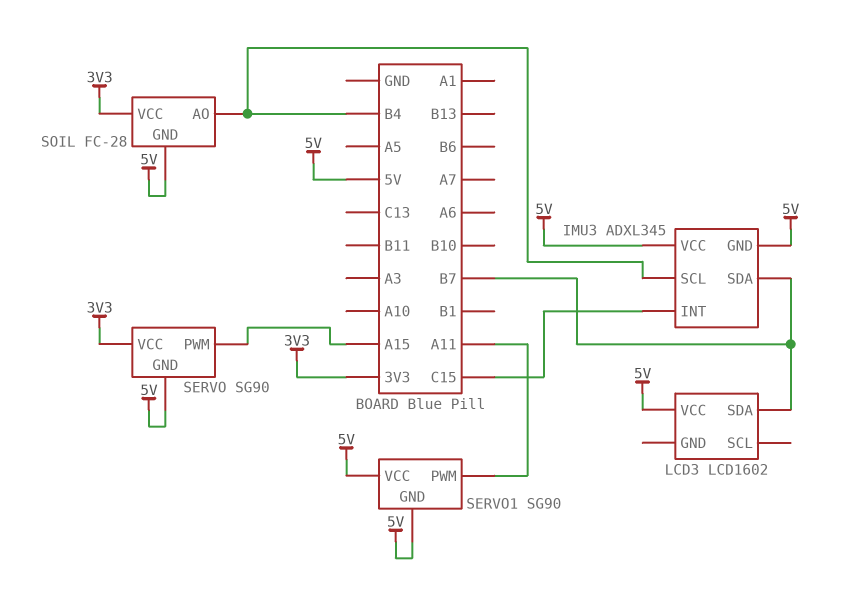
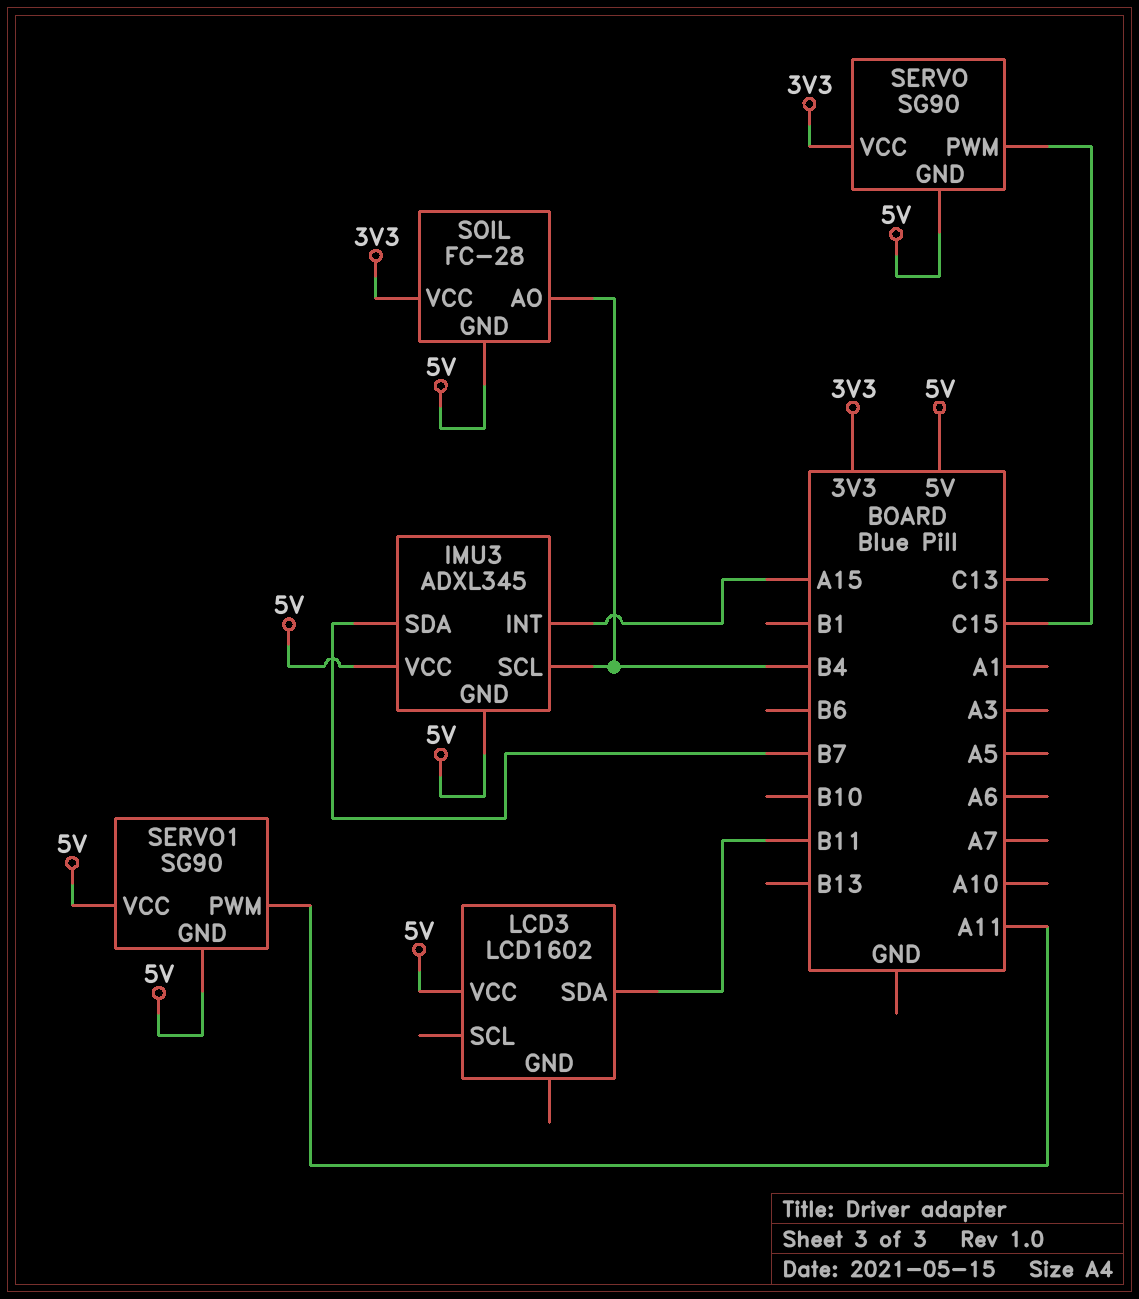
IMU3 pin INT: C15 -> A15
LCD3 pin SDA: B7 -> B11
SERVO pin PWM: A15 -> C15

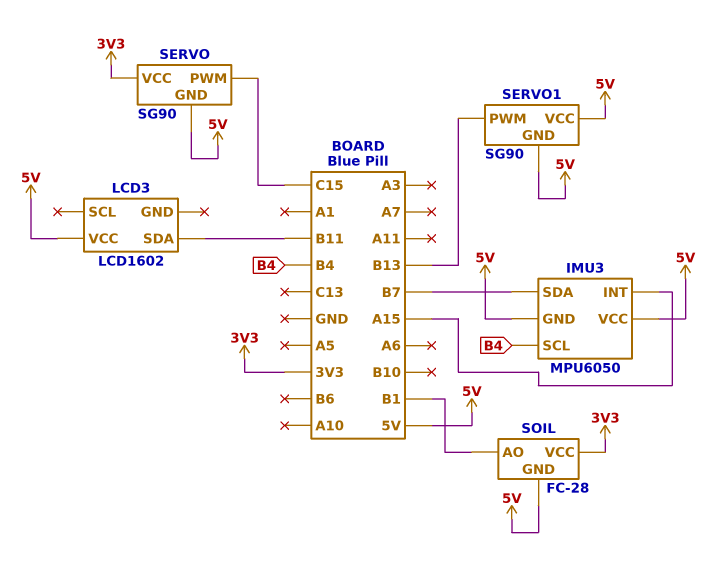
IMU3: ADXL345 -> MPU6050
SERVO1 pin PWM: A11 -> B13
SOIL pin AO: B4 -> B1

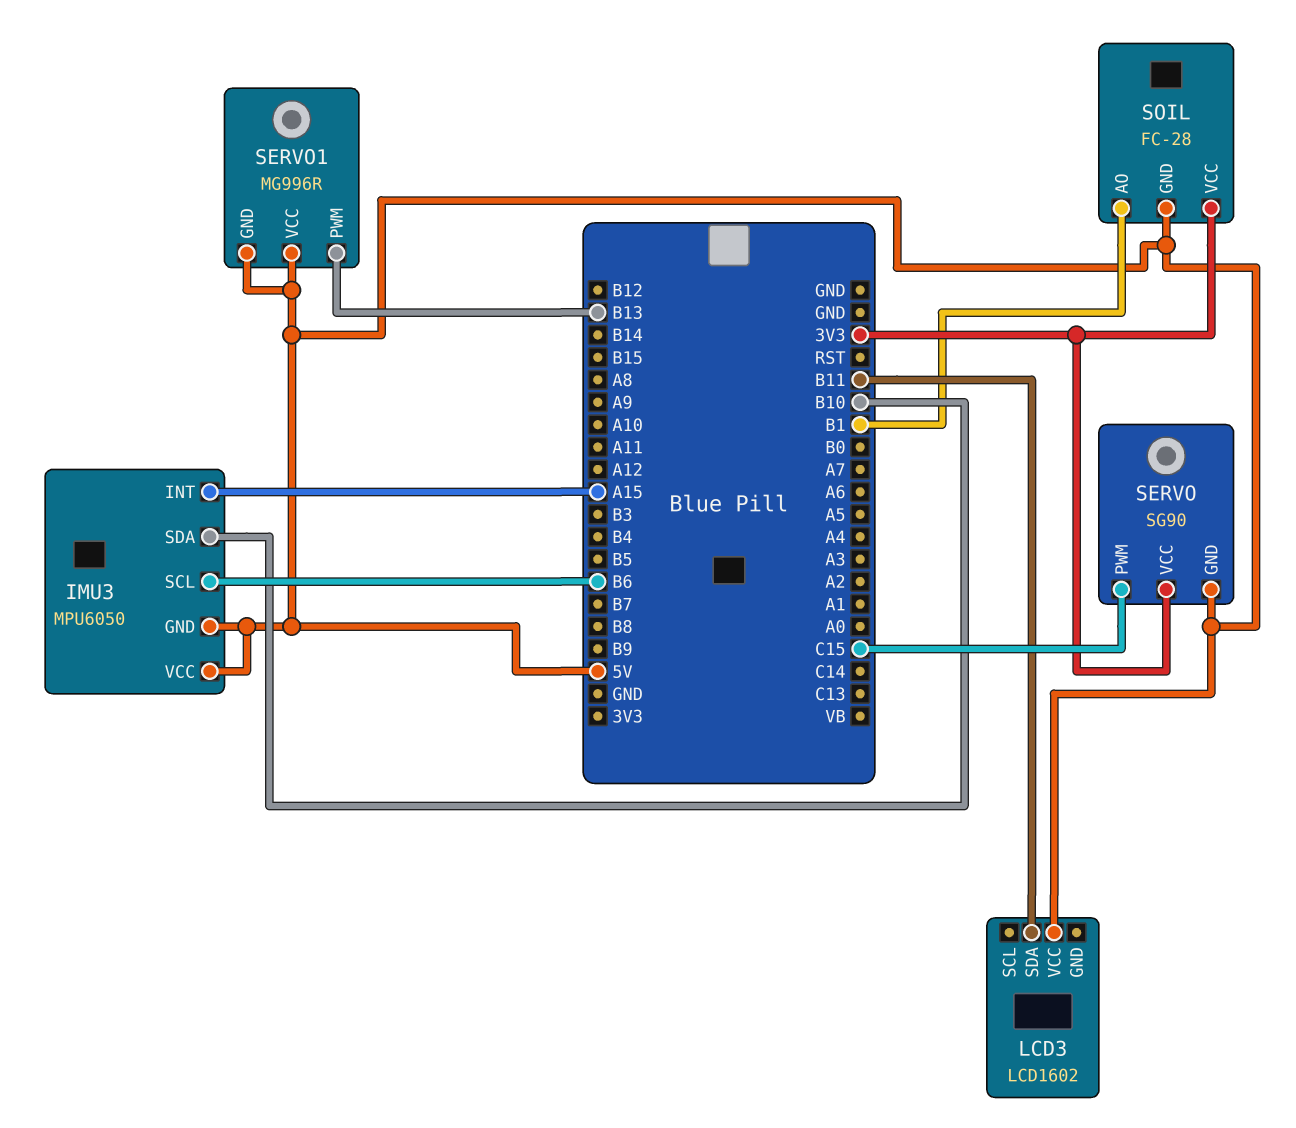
IMU3 pin SCL: B4 -> B6
IMU3 pin SDA: B7 -> B10
SERVO1: SG90 -> MG996R

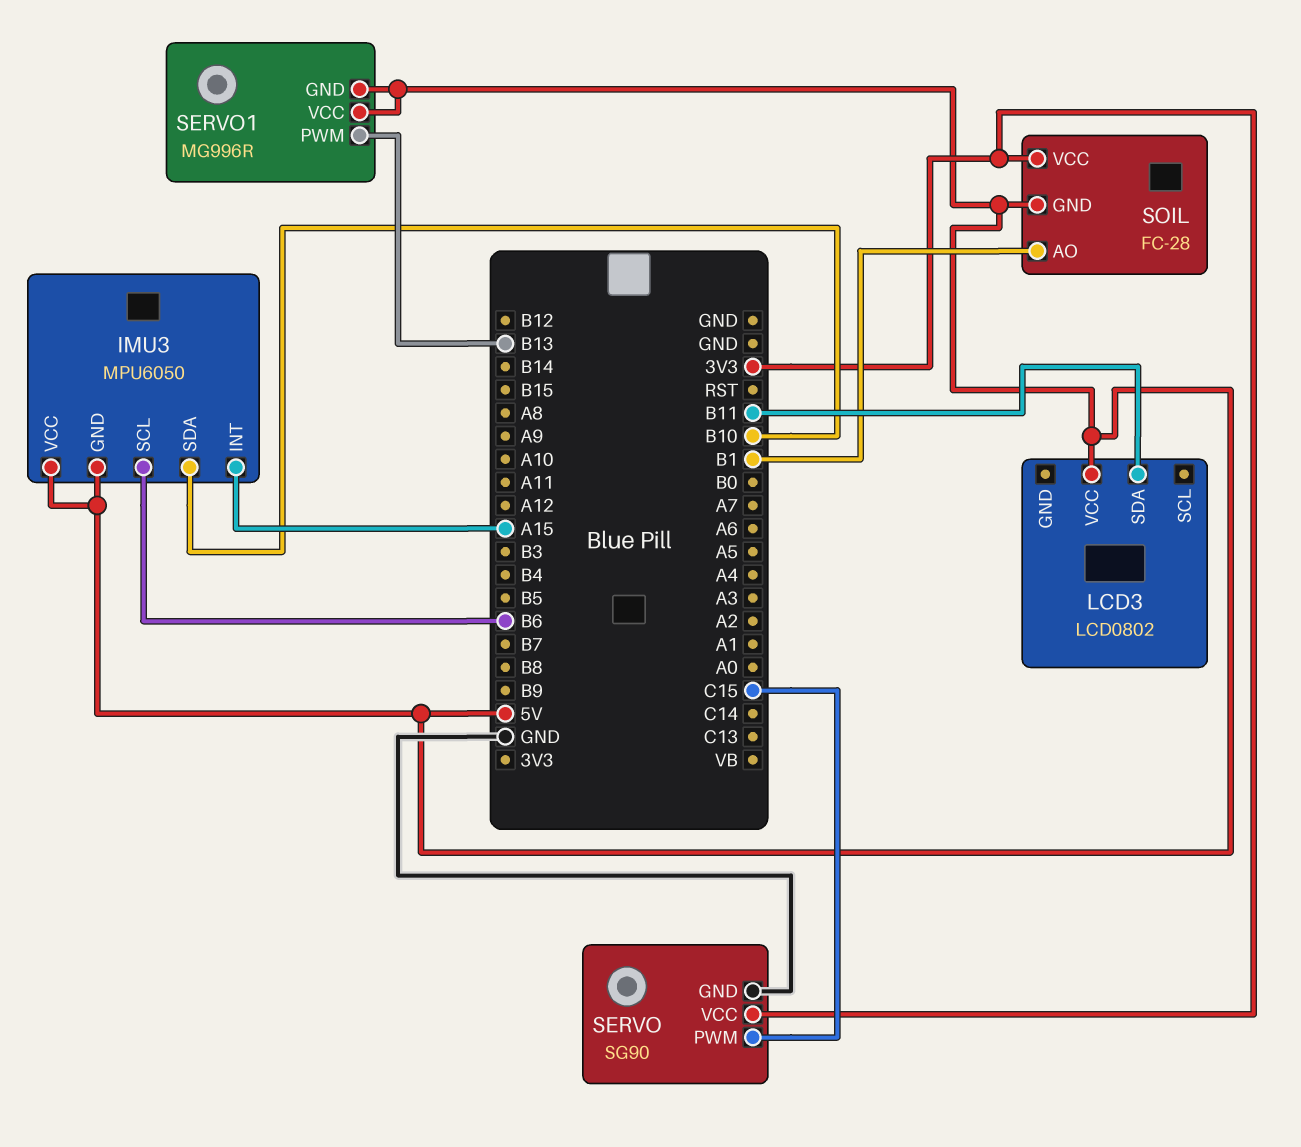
LCD3: LCD1602 -> LCD0802
SERVO pin GND: 5V -> GND

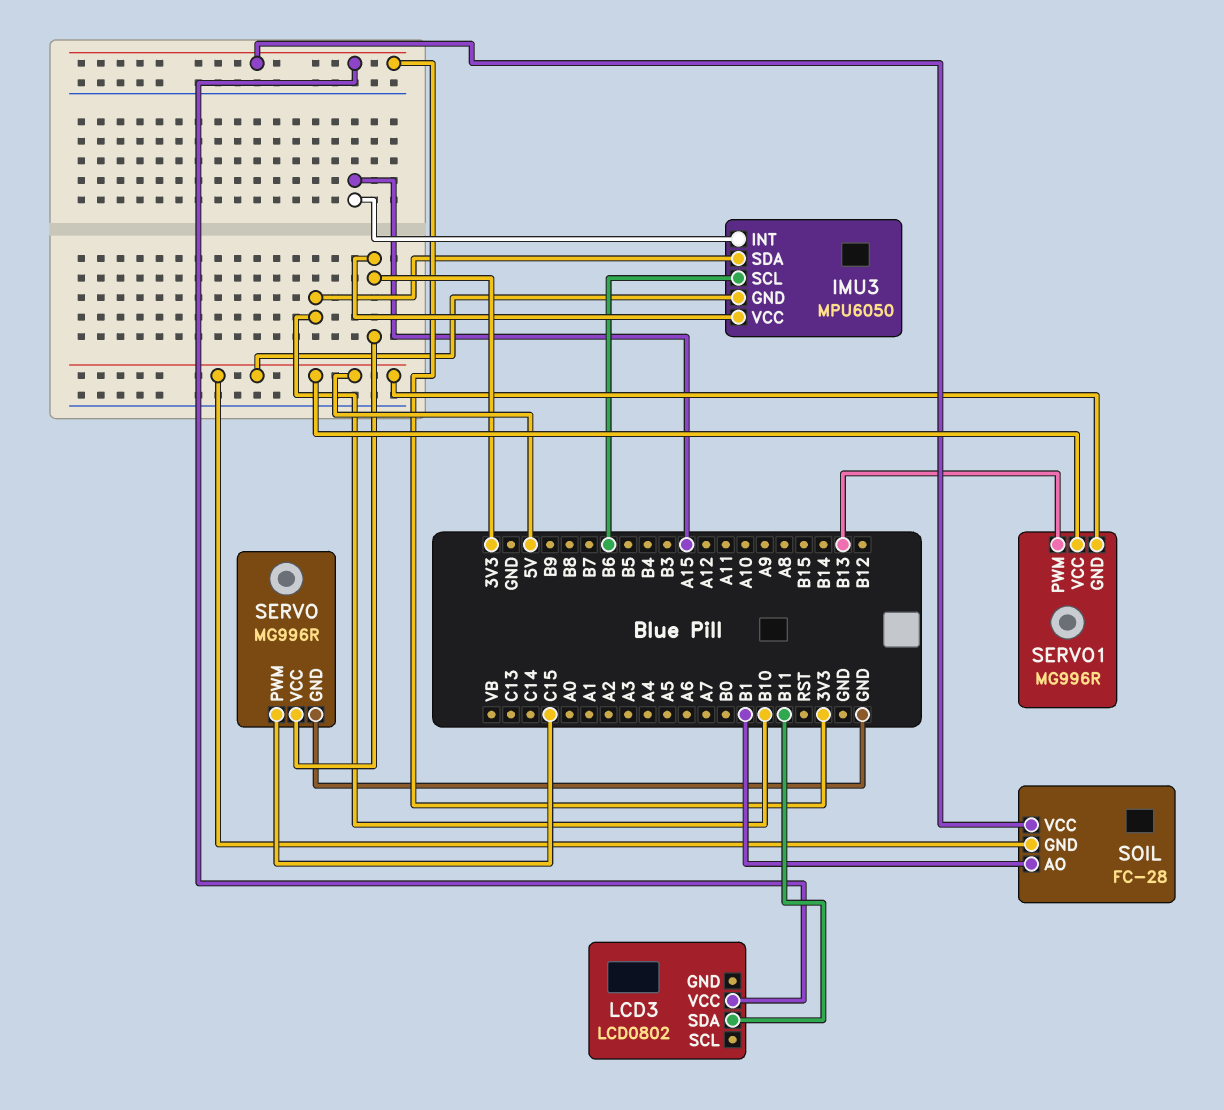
IMU3 pin VCC: 5V -> 3V3
LCD3 pin VCC: 5V -> 3V3
SERVO: SG90 -> MG996R

